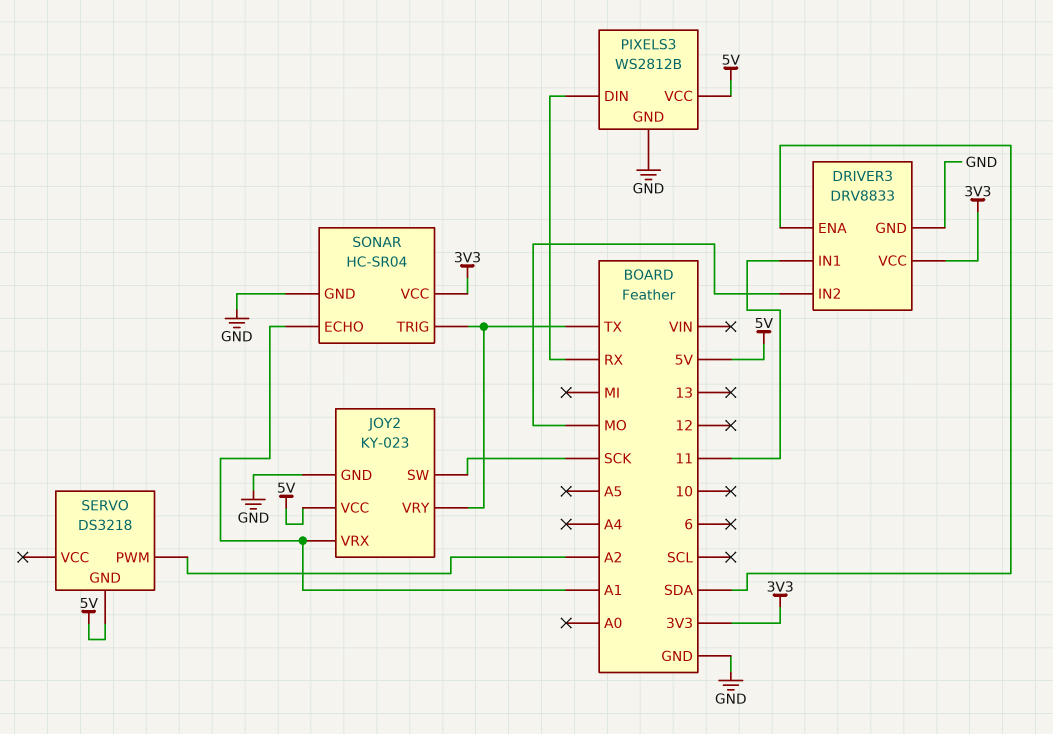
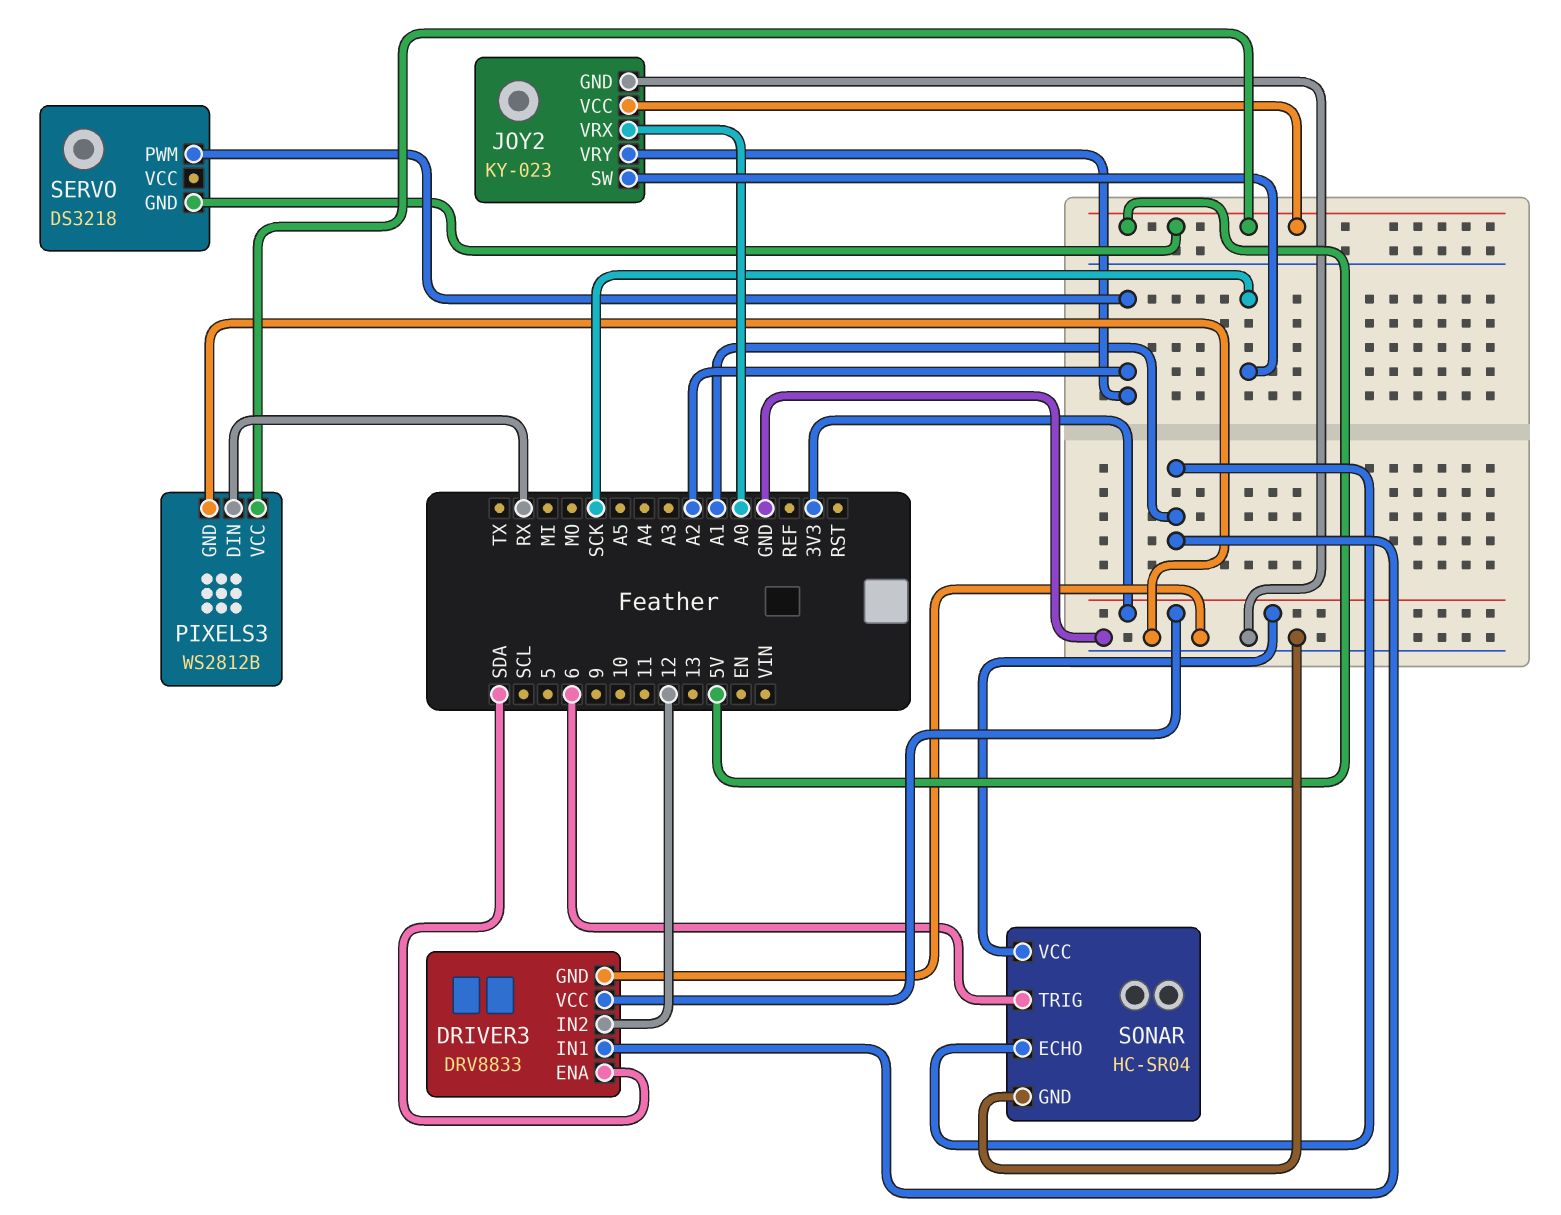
DRIVER3 pin IN1: 11 -> A1
DRIVER3 pin IN2: MO -> 12
JOY2 pin VRX: A1 -> A0
JOY2 pin VRY: TX -> A2
SONAR pin TRIG: TX -> 6

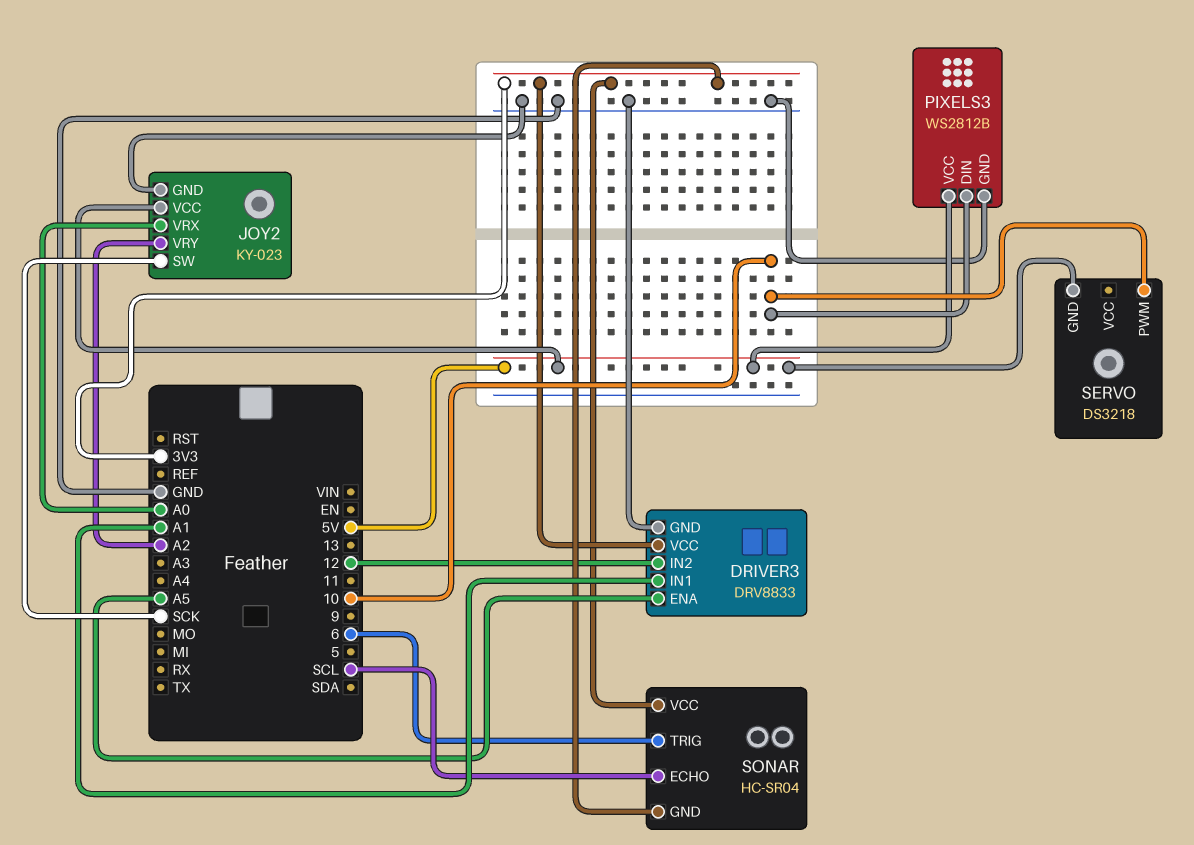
DRIVER3 pin ENA: SDA -> A5
PIXELS3 pin DIN: RX -> 10
SERVO pin PWM: A2 -> 10
SONAR pin ECHO: A1 -> SCL
SONAR pin GND: GND -> 3V3

